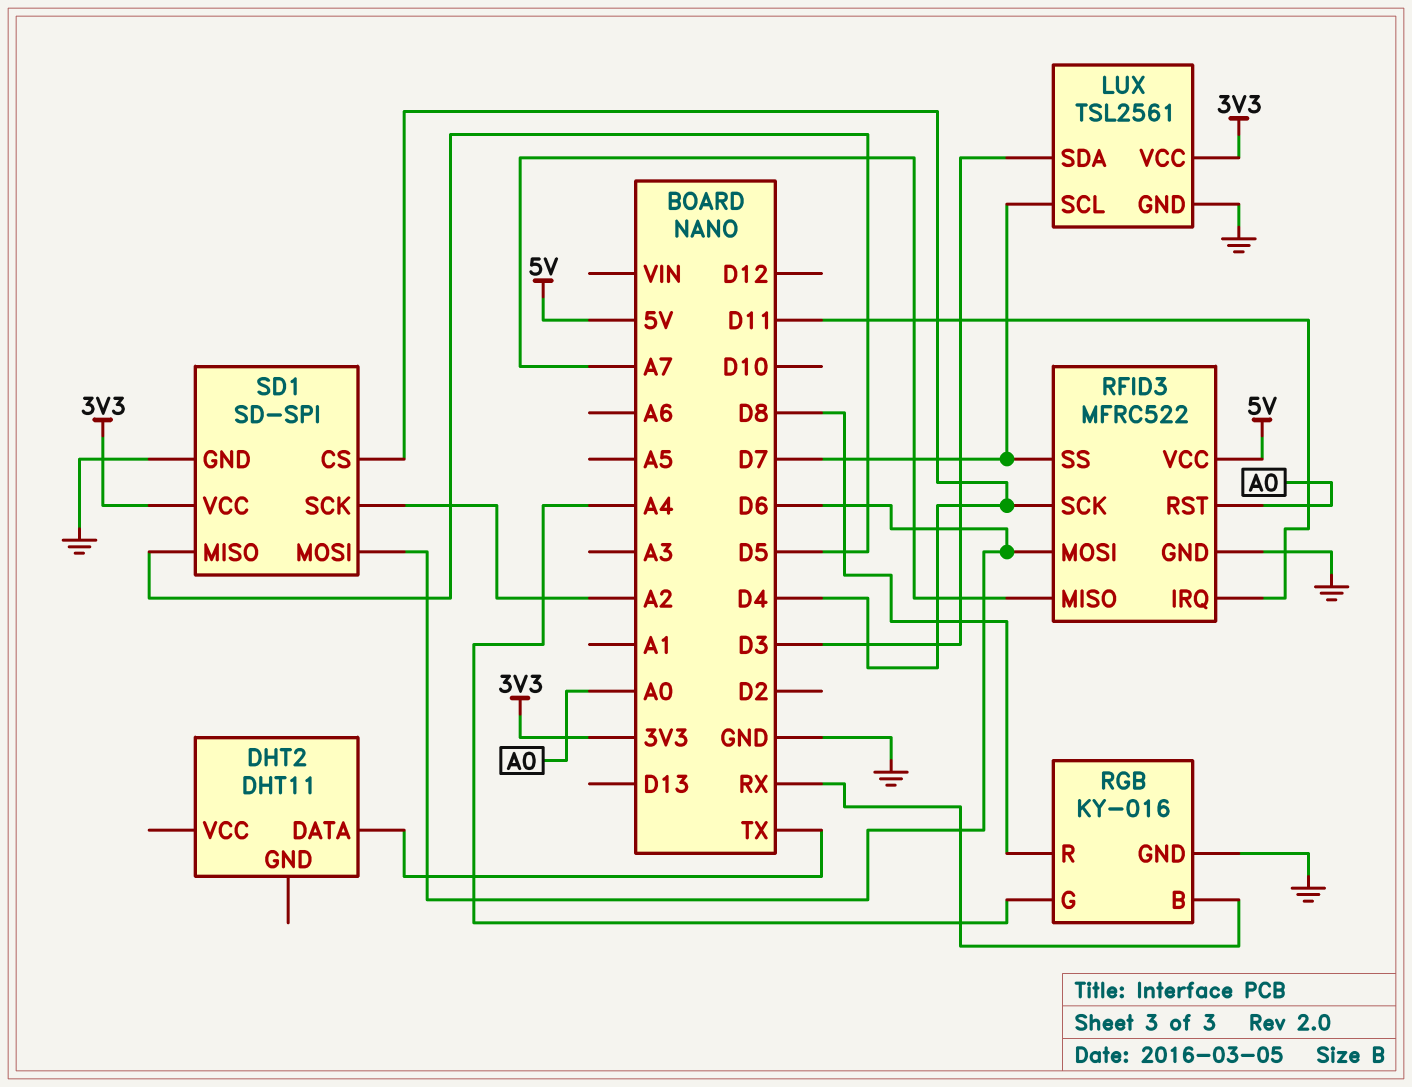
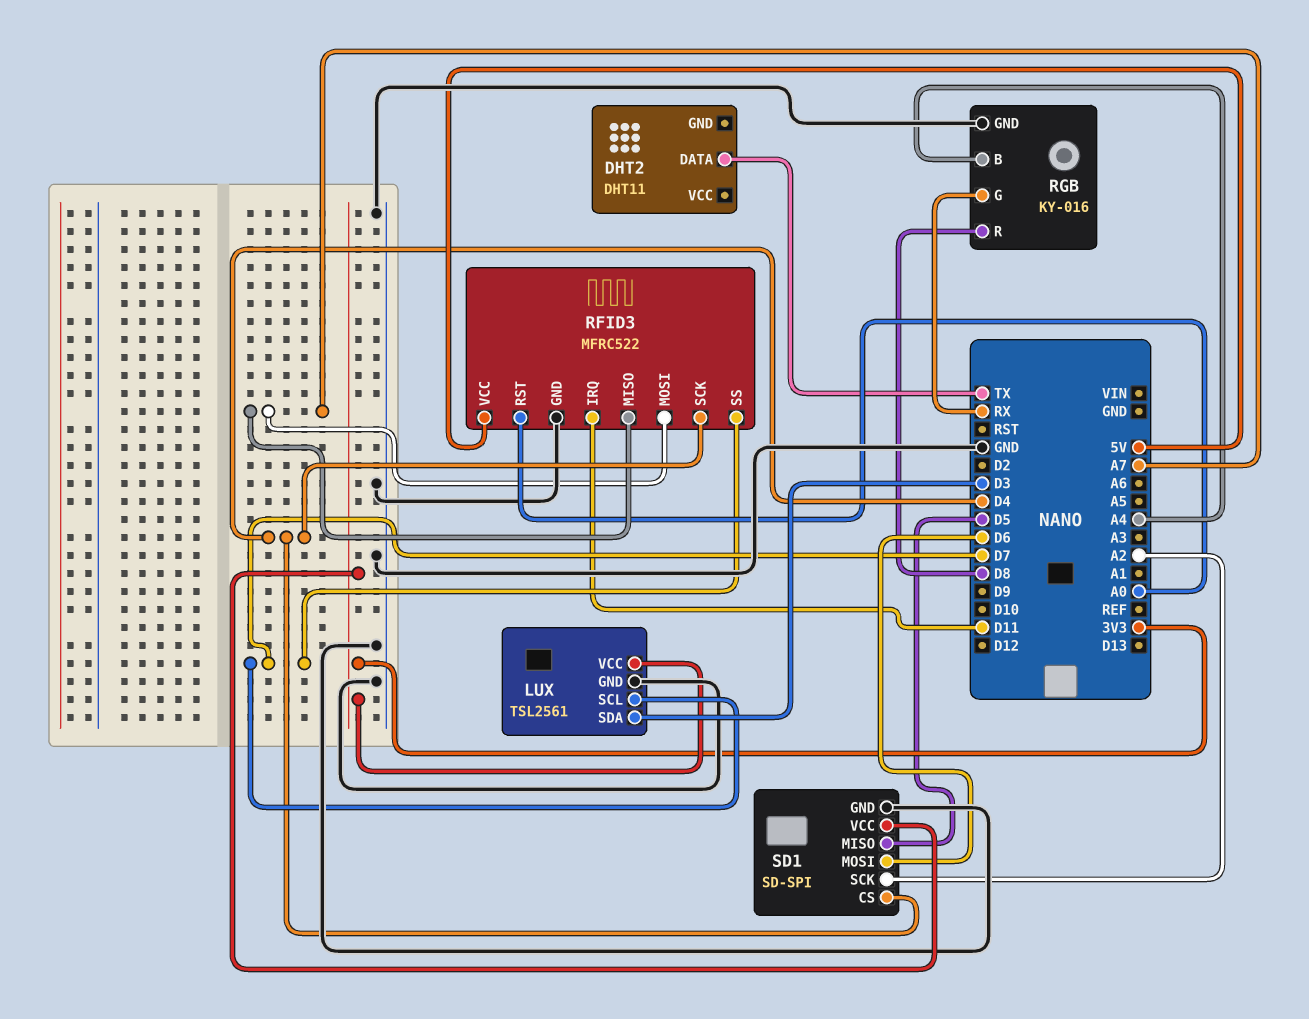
RFID3 pin MOSI: D6 -> A7
RGB pin B: RX -> A4
RGB pin G: A4 -> RX

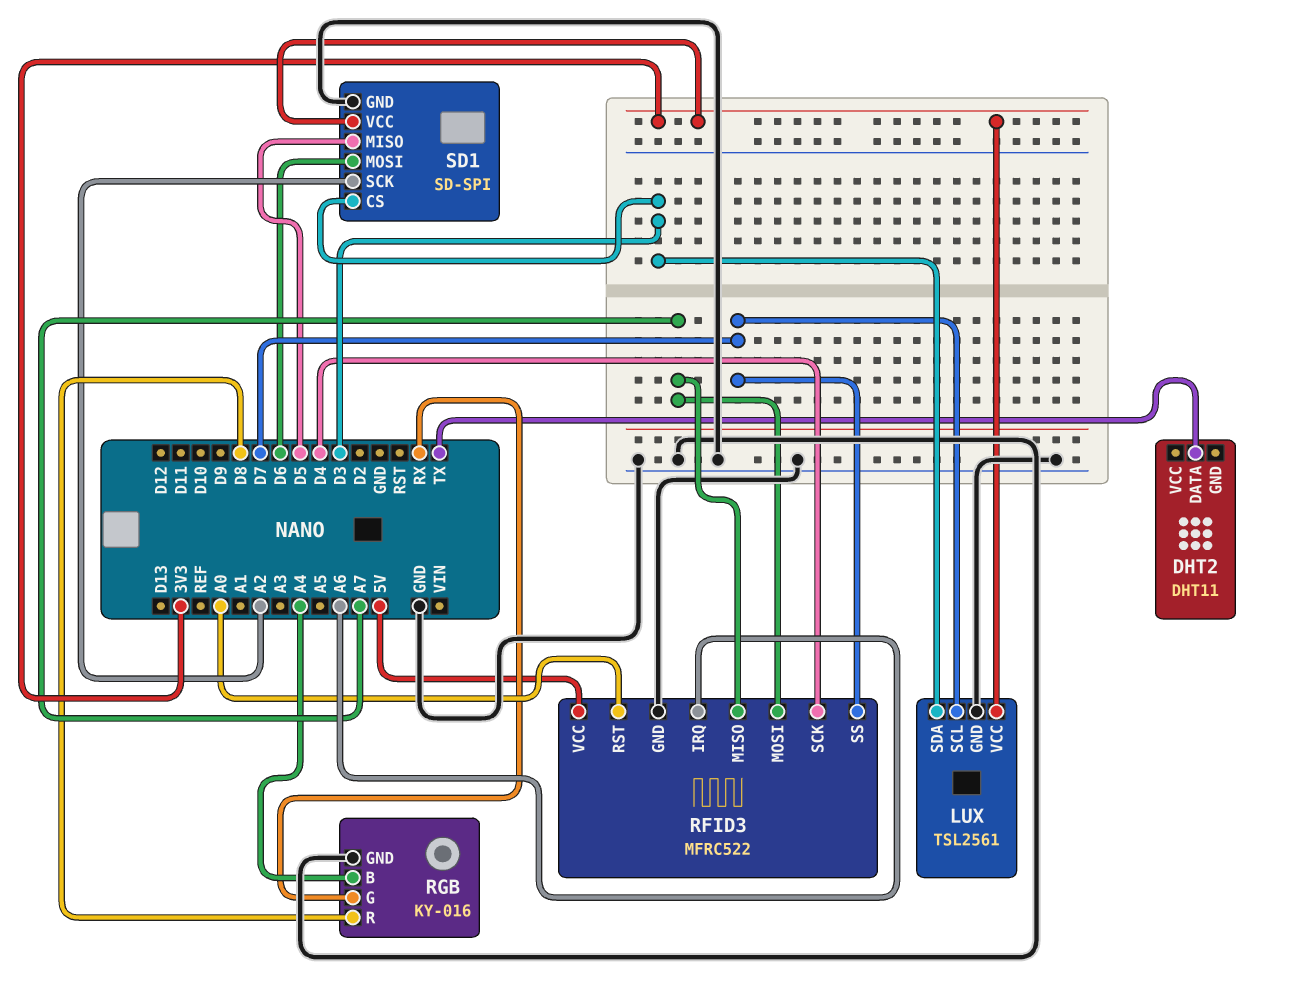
RFID3 pin IRQ: D11 -> A6
SD1 pin CS: D4 -> D3

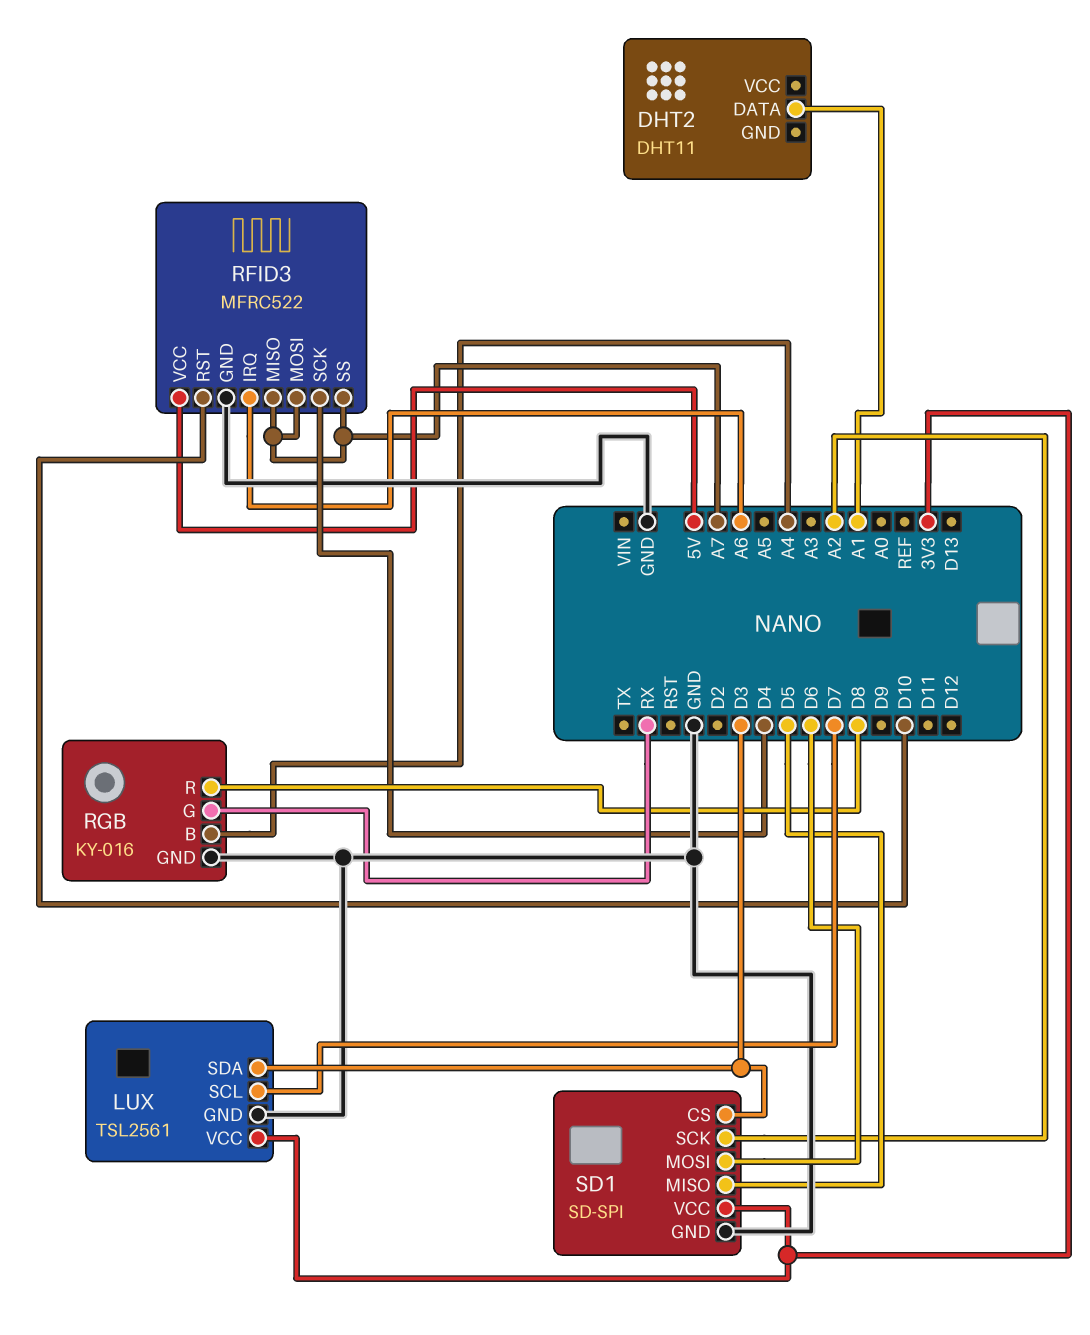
DHT2 pin DATA: TX -> A1
RFID3 pin RST: A0 -> D10
RFID3 pin SS: D7 -> A7

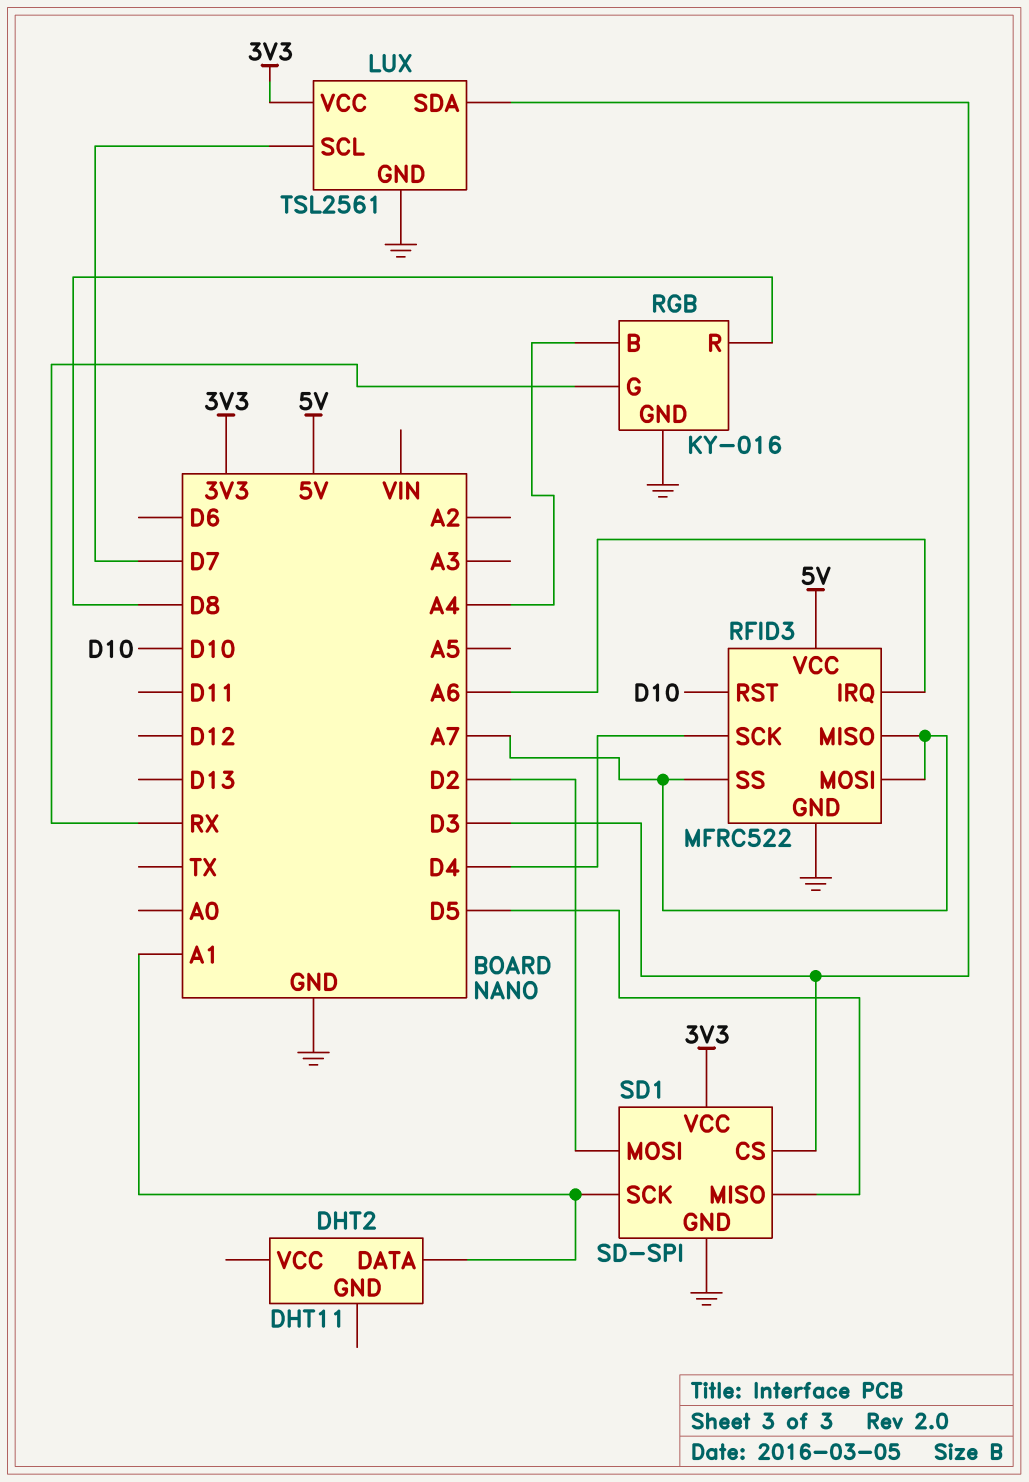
SD1 pin MOSI: D6 -> D2
SD1 pin SCK: A2 -> A1

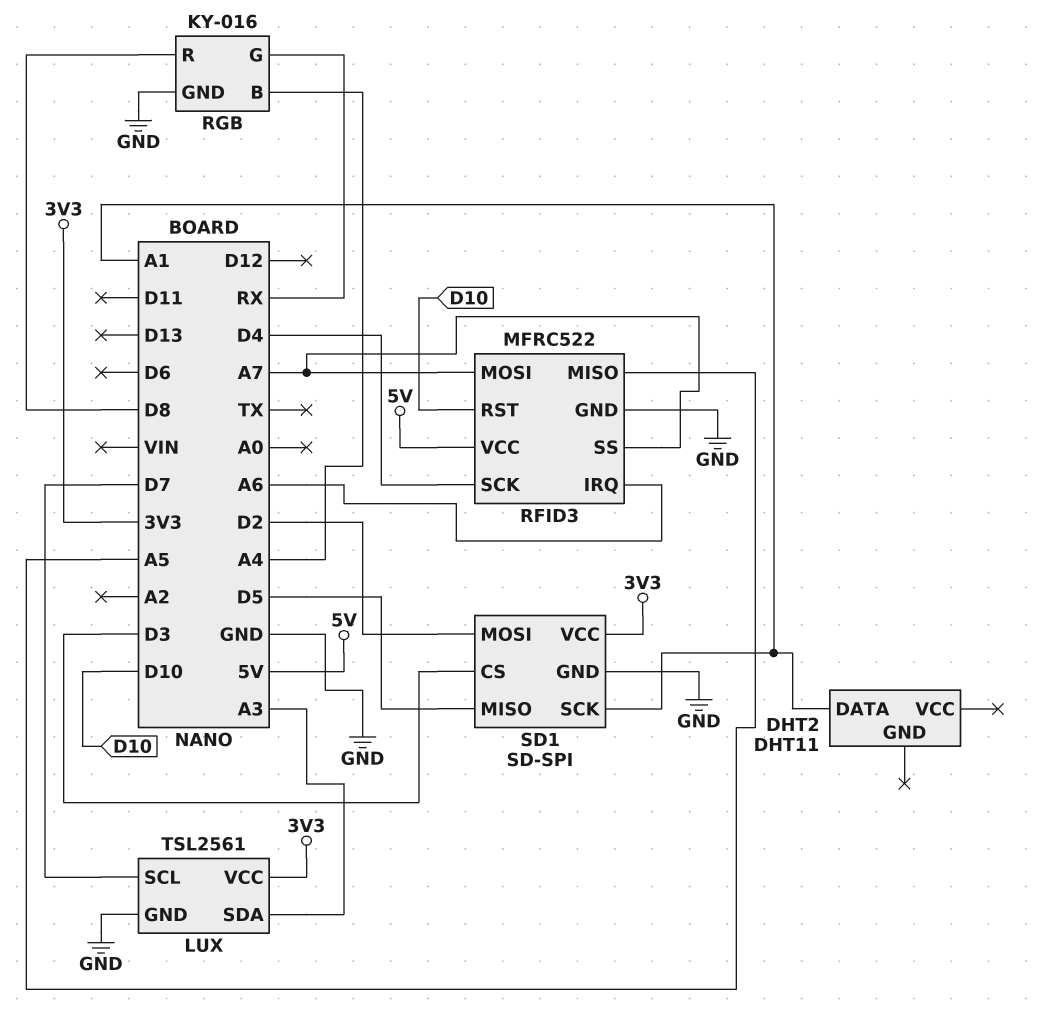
LUX pin SDA: D3 -> A3
RFID3 pin MISO: A7 -> A5

